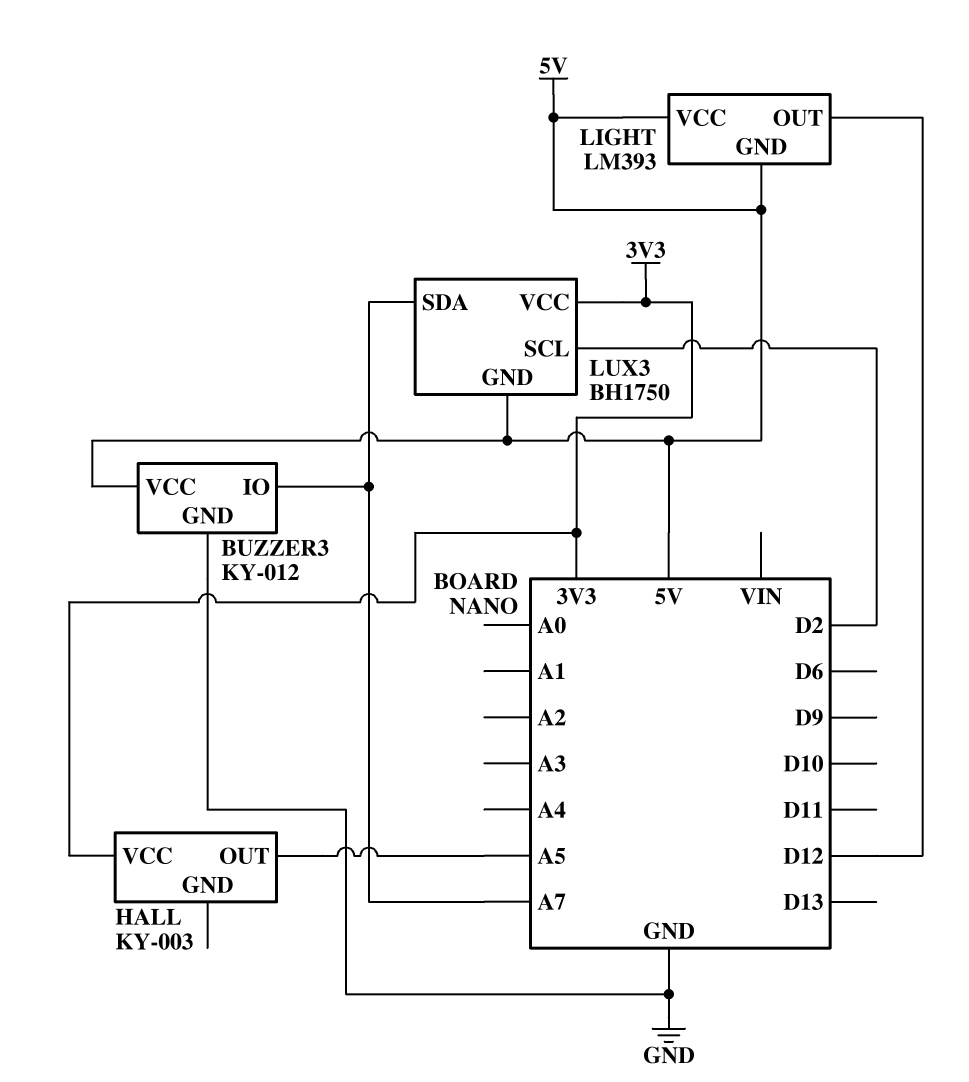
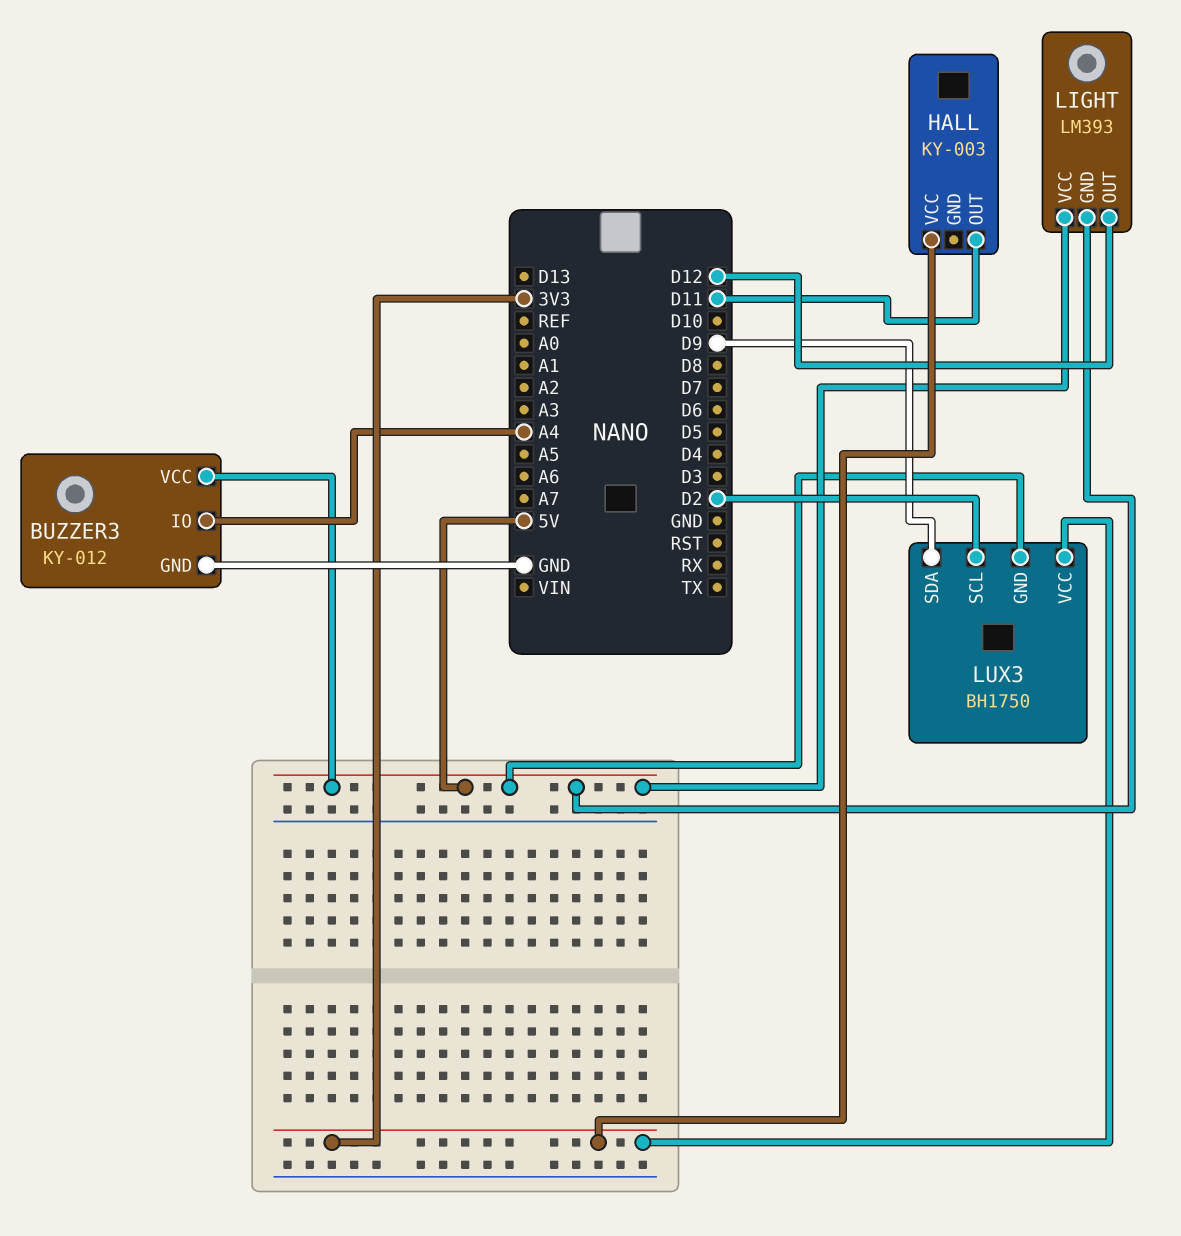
BUZZER3 pin IO: A7 -> A4
HALL pin OUT: A5 -> D11
LUX3 pin SDA: A7 -> D9

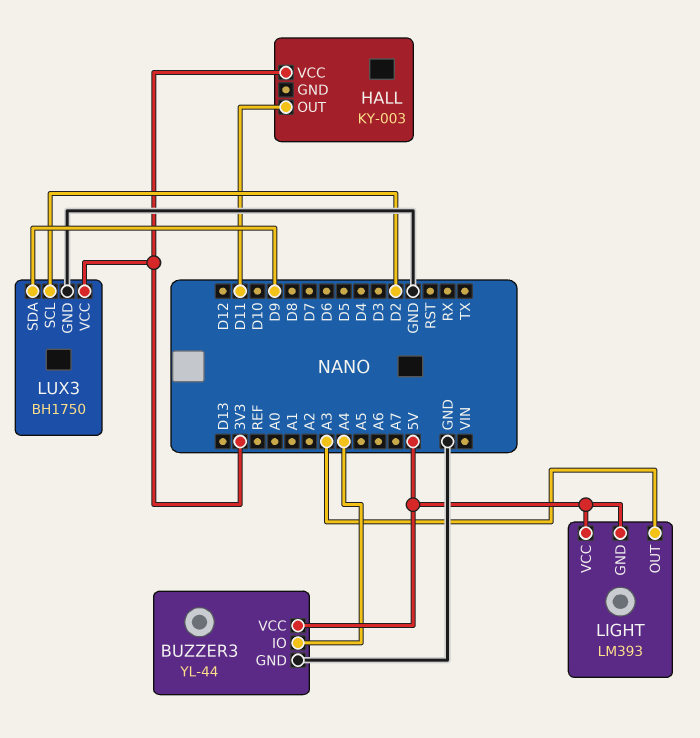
BUZZER3: KY-012 -> YL-44
LIGHT pin OUT: D12 -> A3
LUX3 pin GND: 5V -> GND

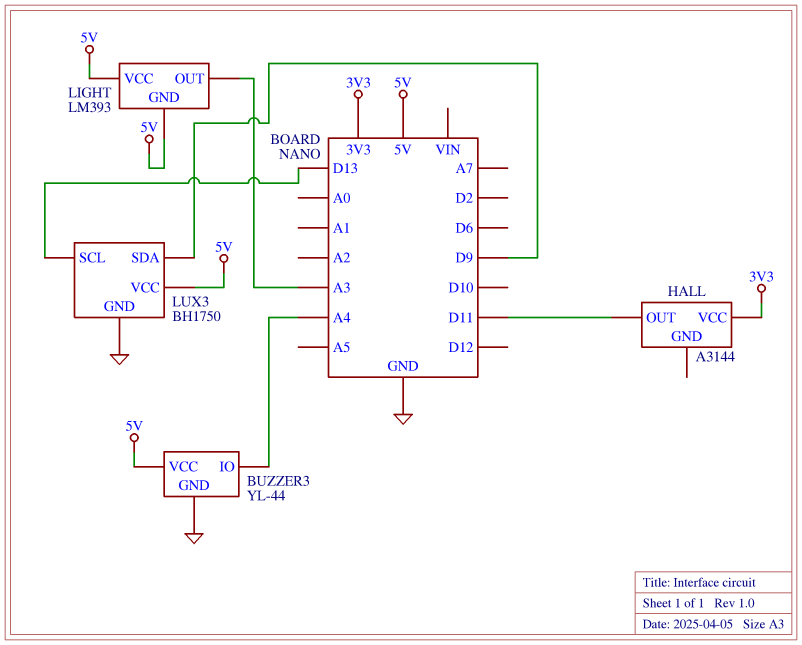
HALL: KY-003 -> A3144
LUX3 pin SCL: D2 -> D13
LUX3 pin VCC: 3V3 -> 5V

